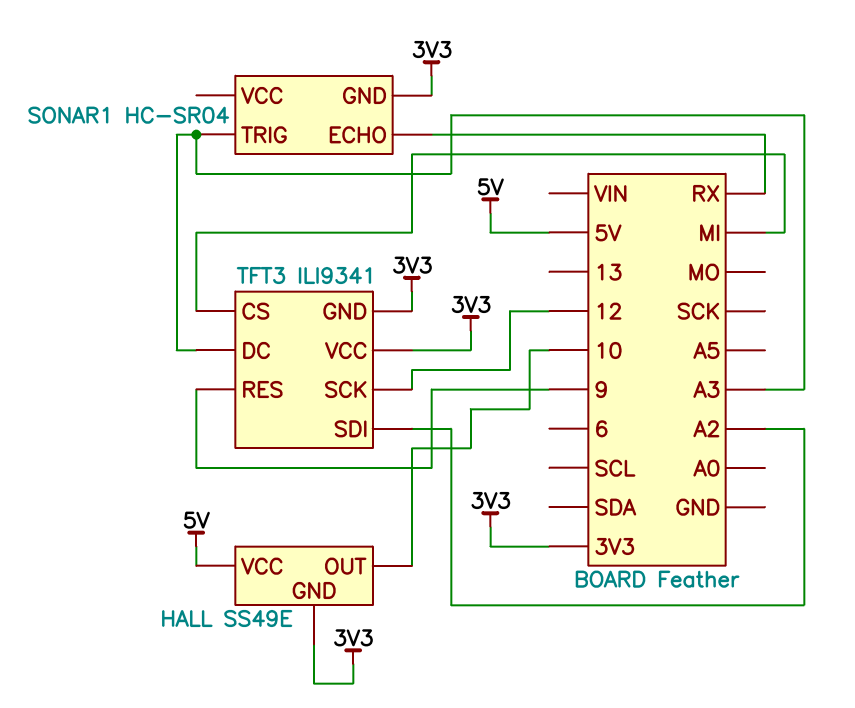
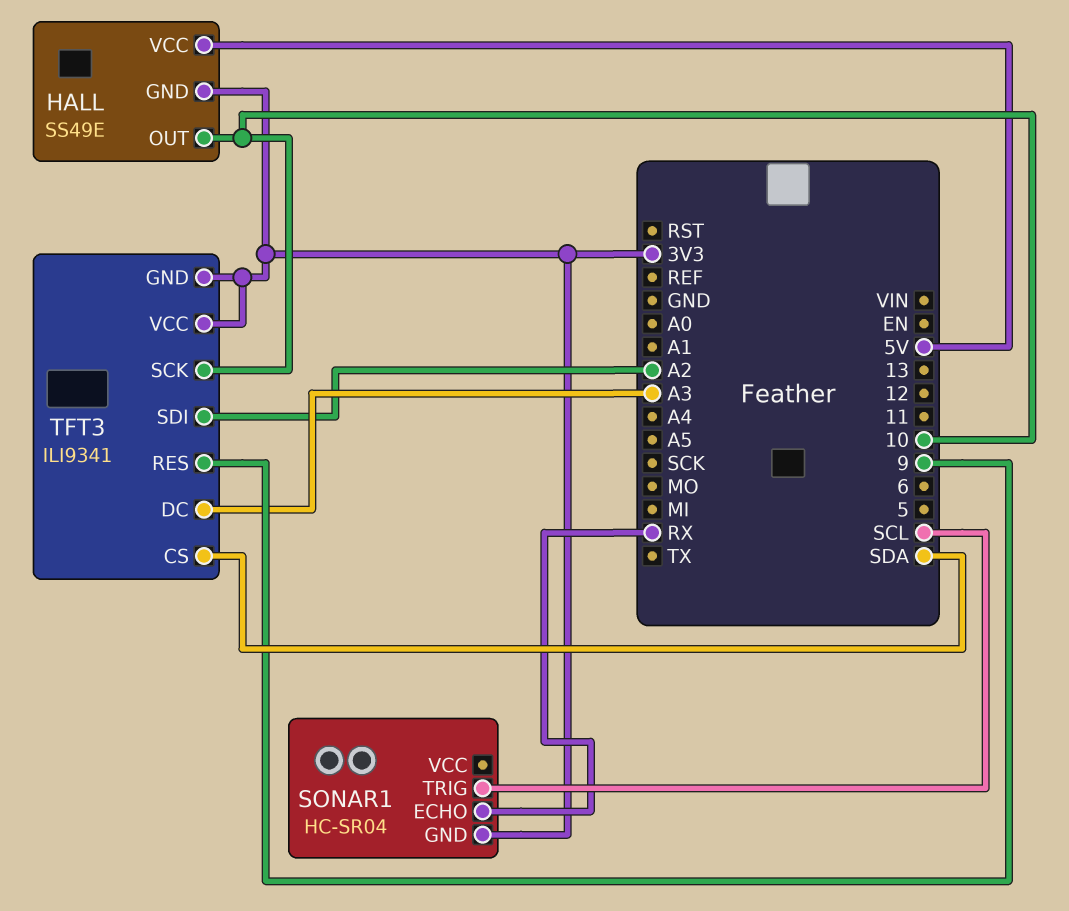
SONAR1 pin TRIG: A3 -> SCL
TFT3 pin CS: MI -> SDA
TFT3 pin SCK: 12 -> 10

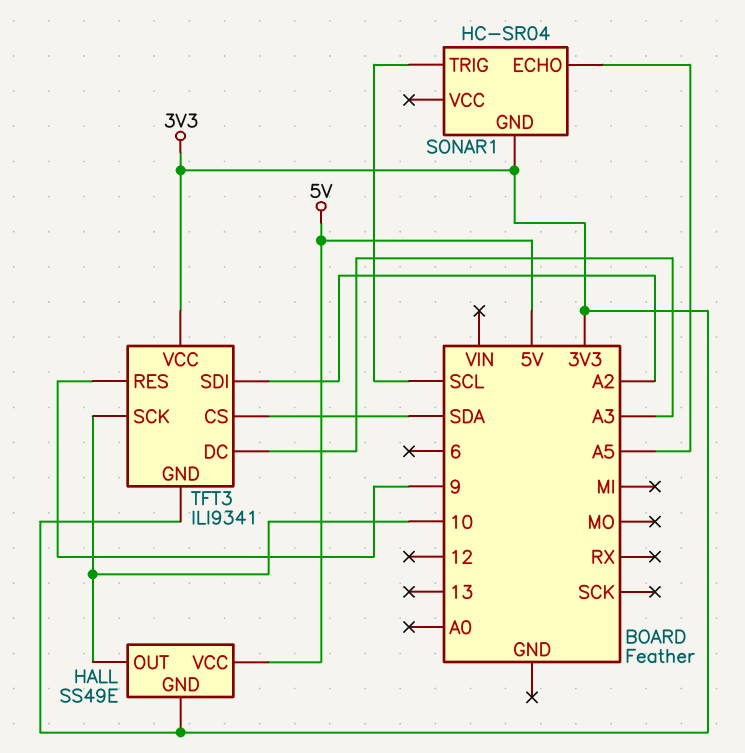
SONAR1 pin ECHO: RX -> A5

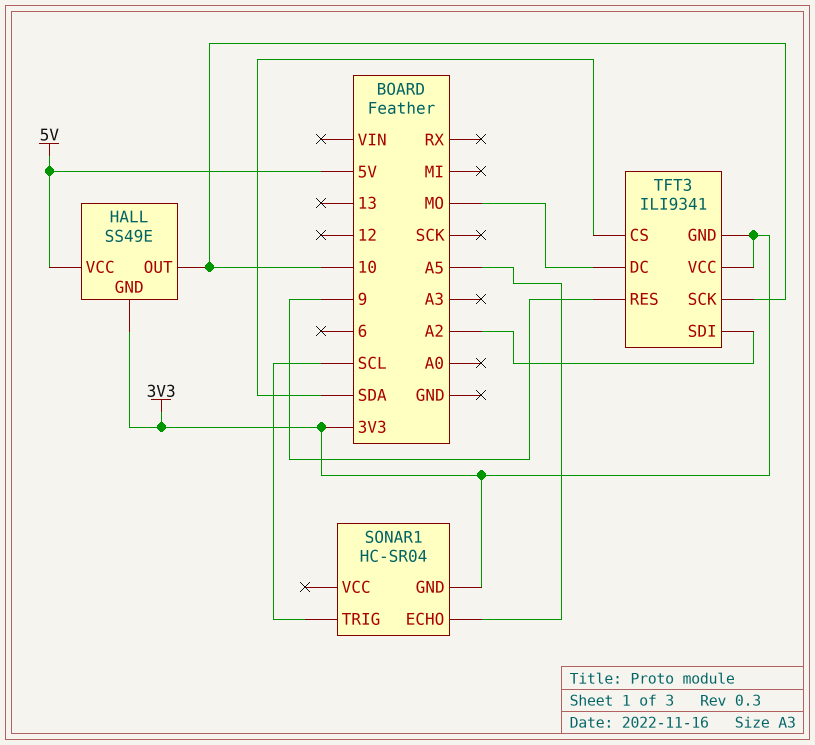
TFT3 pin DC: A3 -> MO

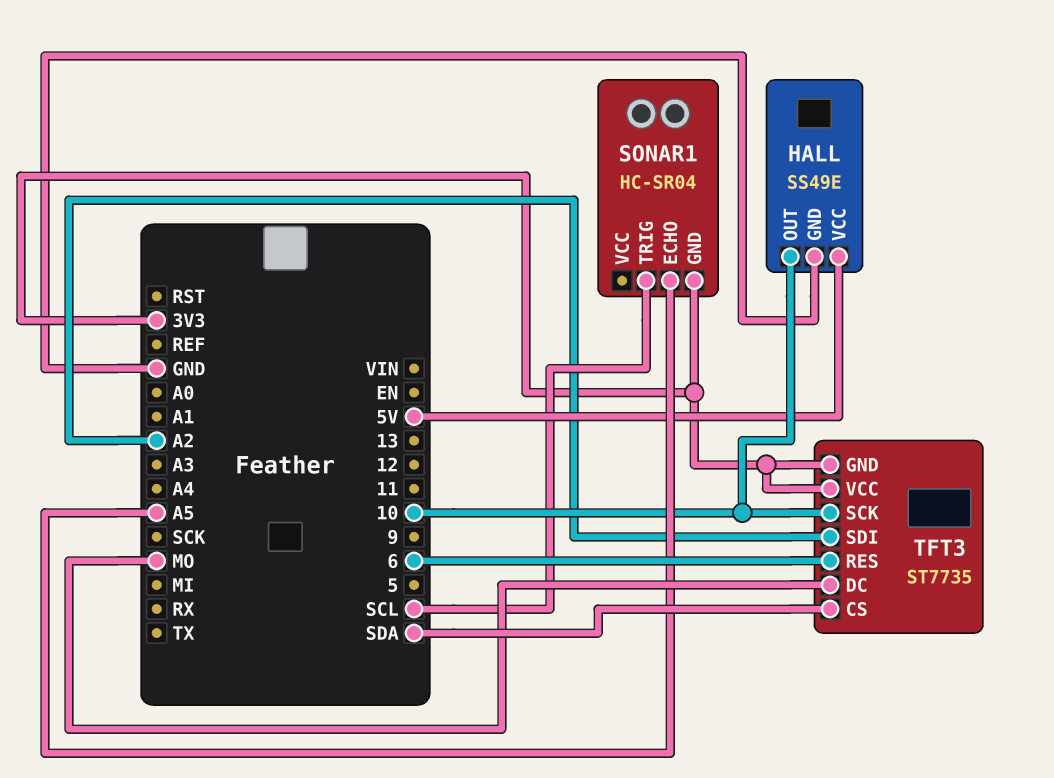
HALL pin GND: 3V3 -> GND
TFT3: ILI9341 -> ST7735
TFT3 pin RES: 9 -> 6

